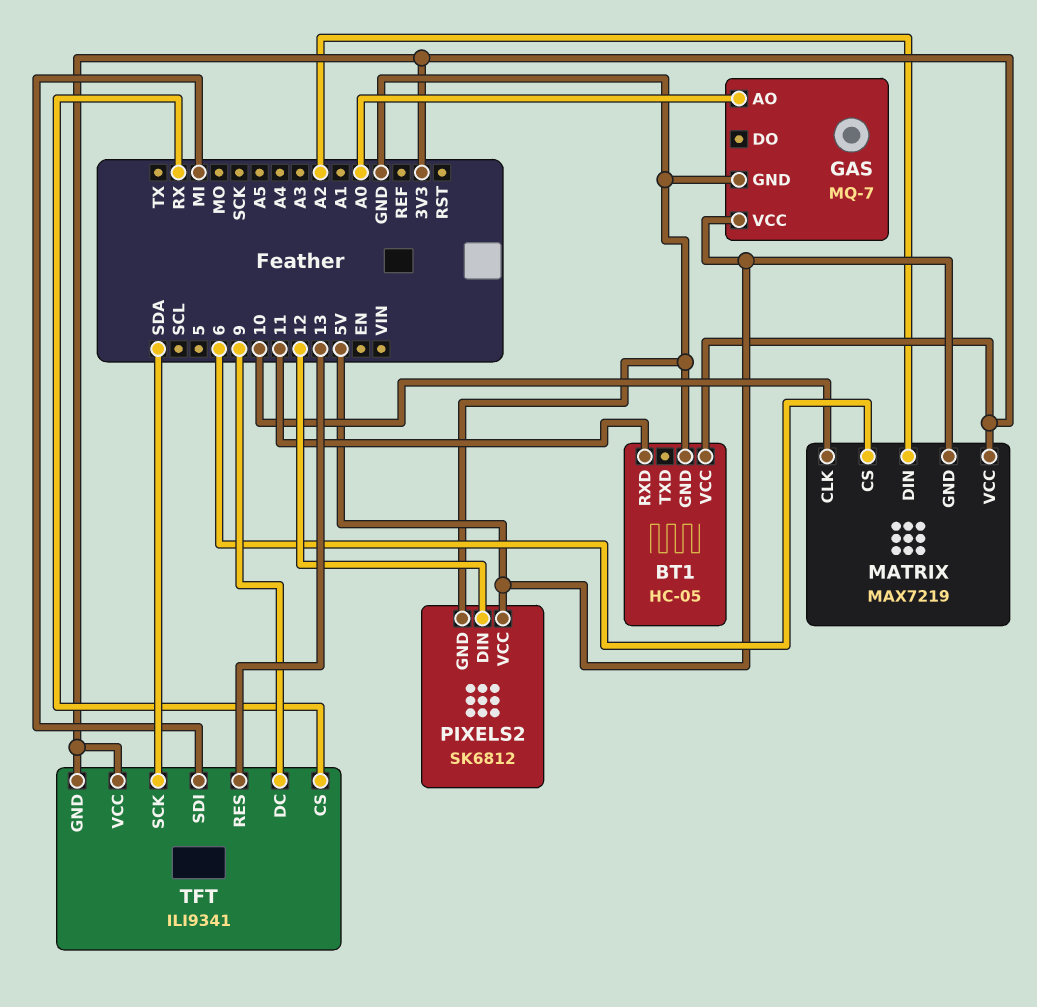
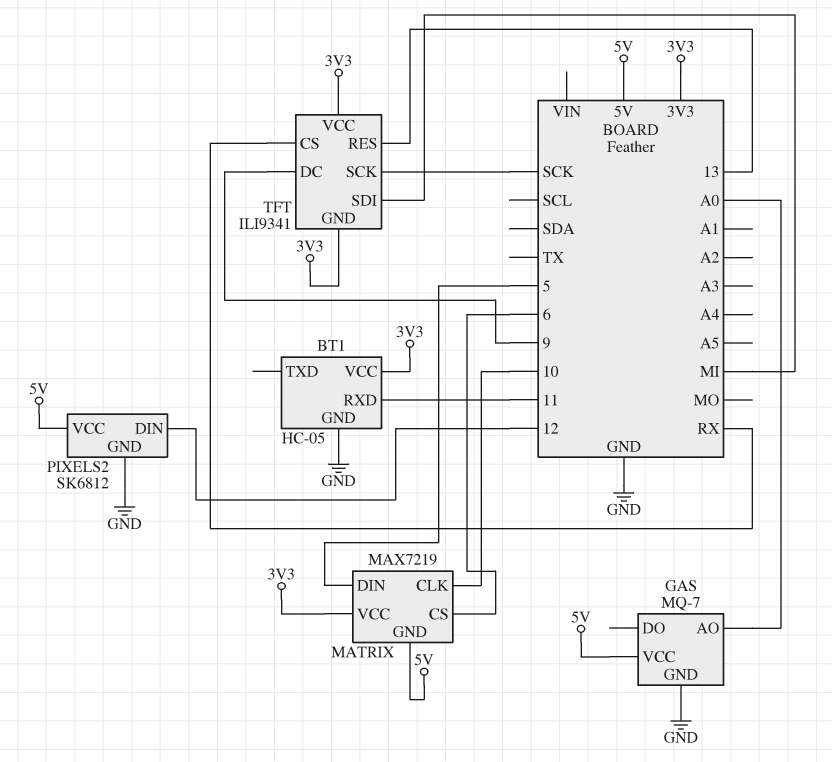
MATRIX pin DIN: A2 -> 5
TFT pin SCK: SDA -> SCK

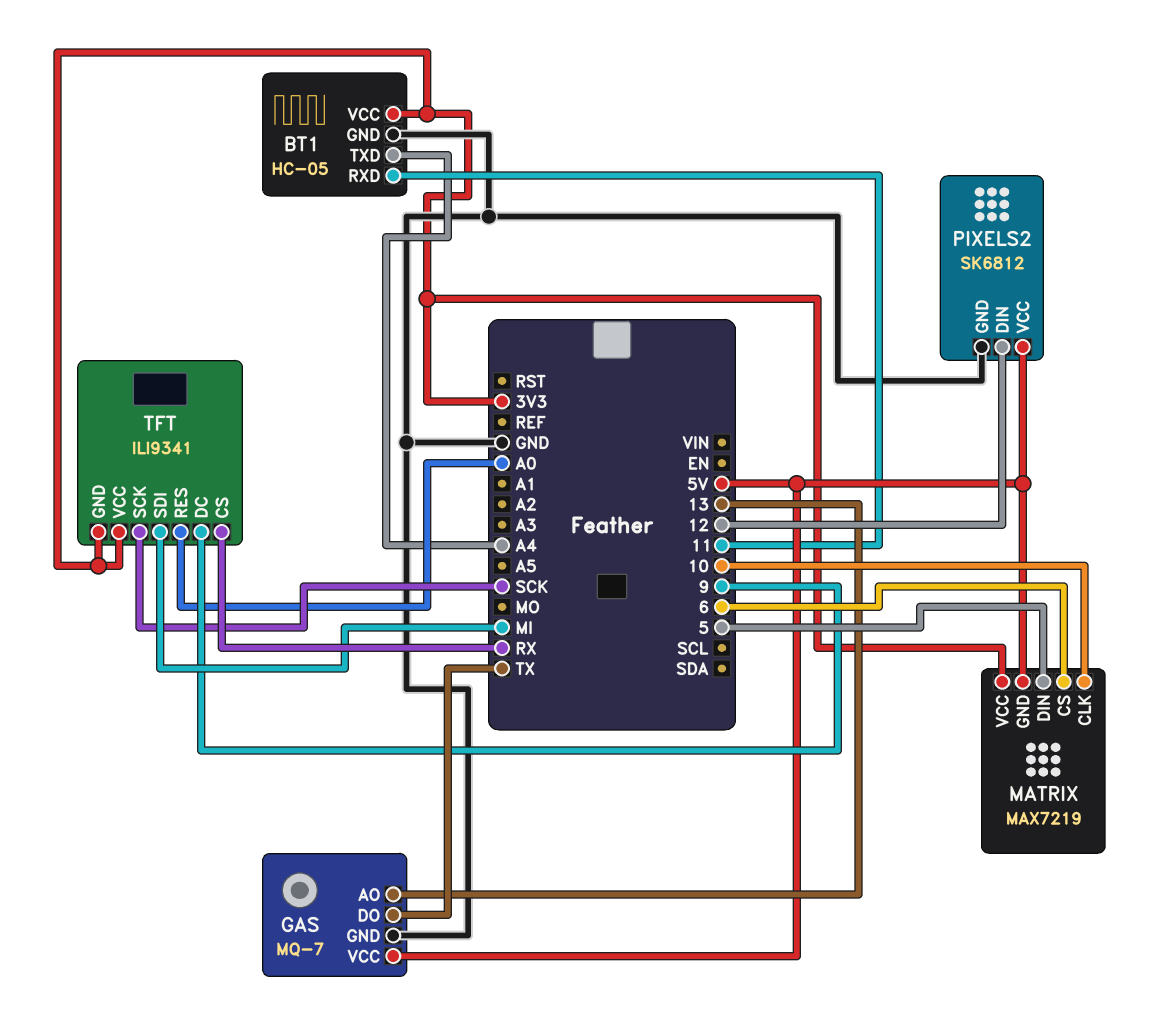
BT1 pin TXD: none -> A4
GAS pin AO: A0 -> 13
GAS pin DO: none -> TX
TFT pin RES: 13 -> A0

